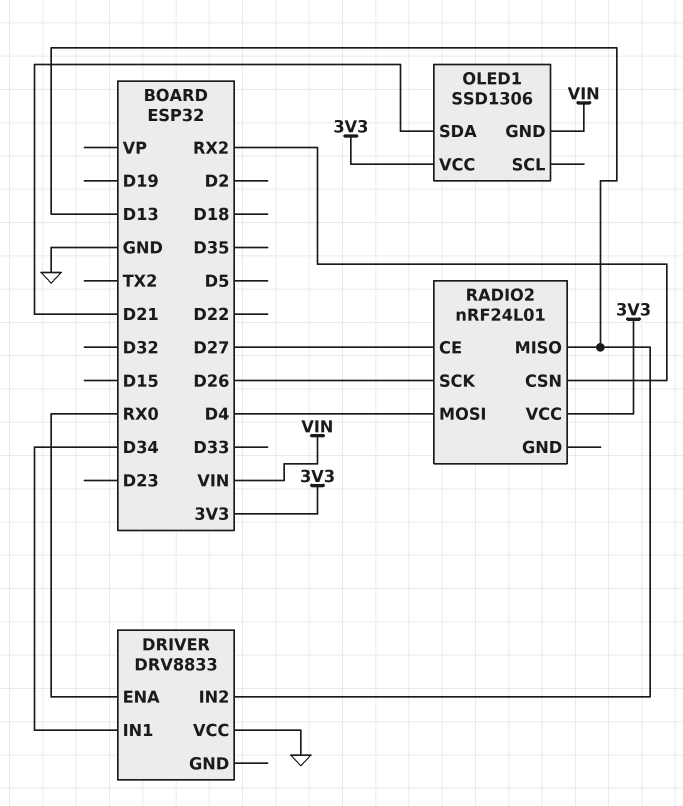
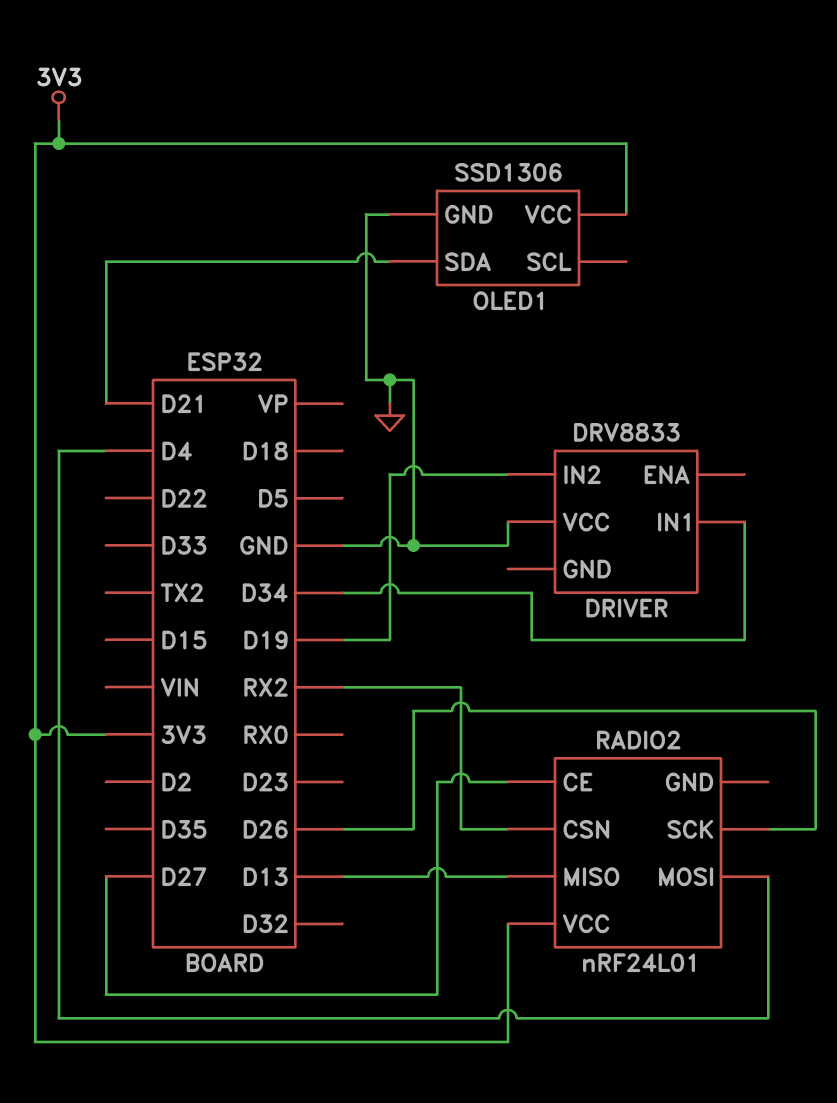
DRIVER pin ENA: RX0 -> none
DRIVER pin IN2: D13 -> D19
OLED1 pin GND: VIN -> GND

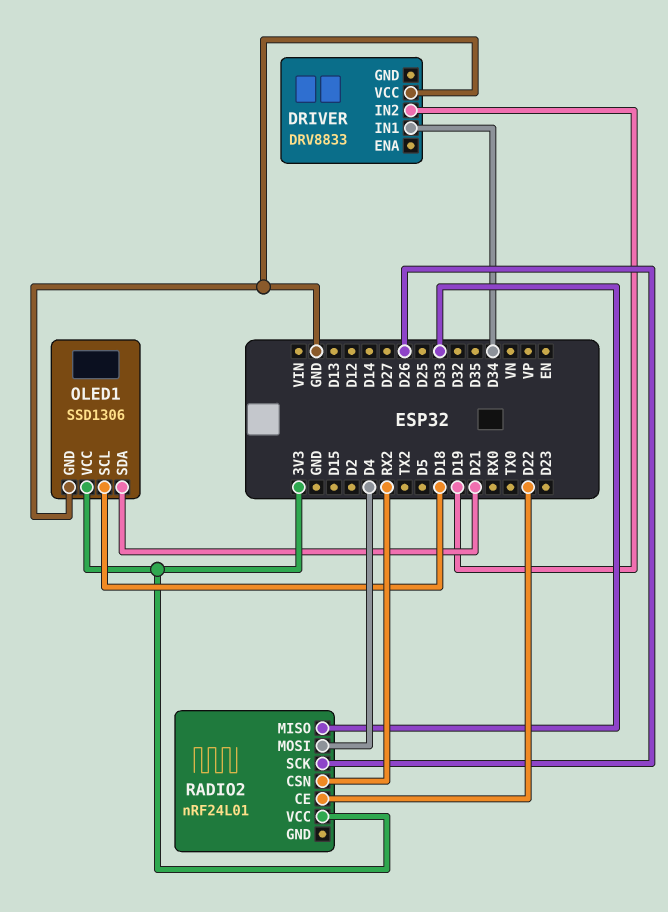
OLED1 pin SCL: none -> D18
RADIO2 pin CE: D27 -> D22
RADIO2 pin MISO: D13 -> D33

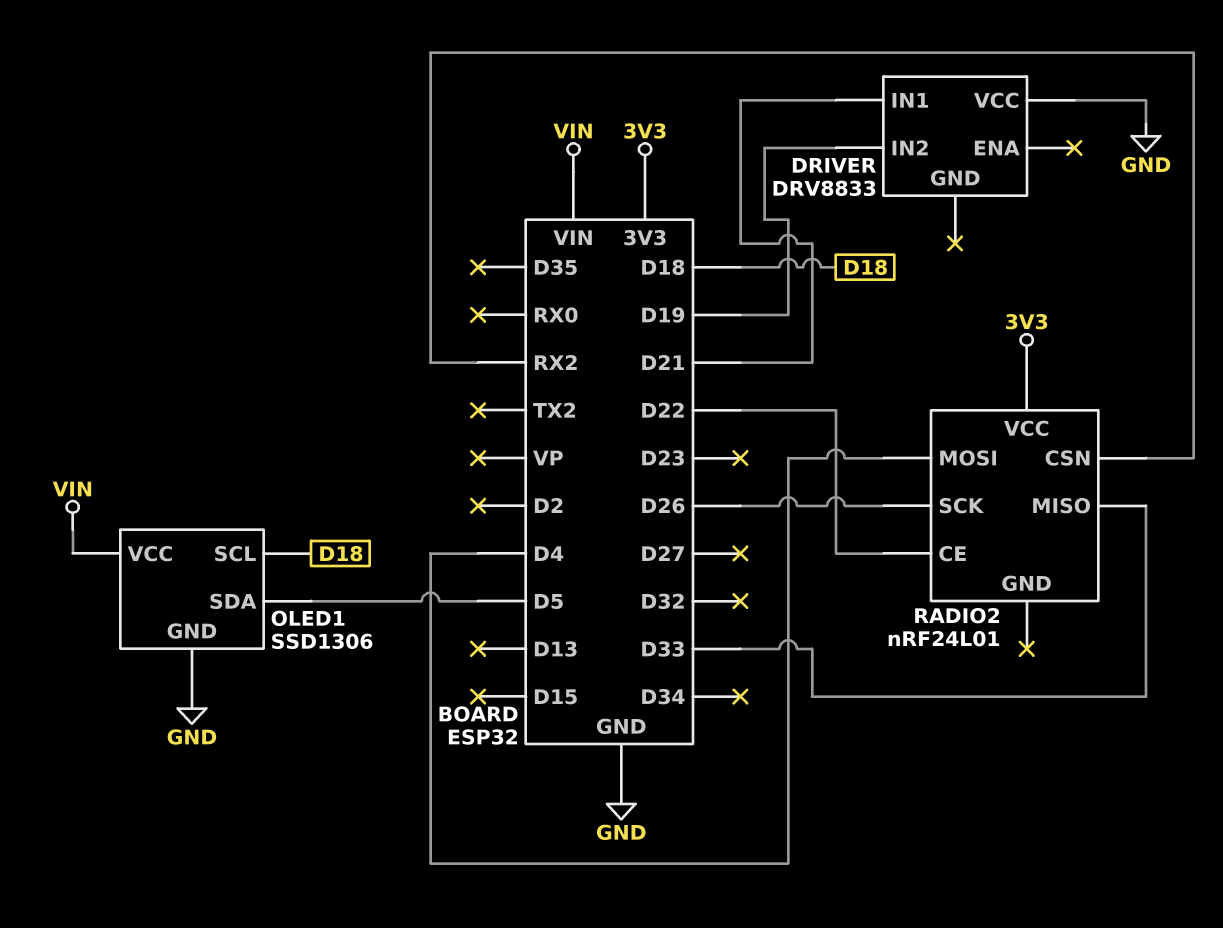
DRIVER pin IN1: D34 -> D21
OLED1 pin SDA: D21 -> D5
OLED1 pin VCC: 3V3 -> VIN

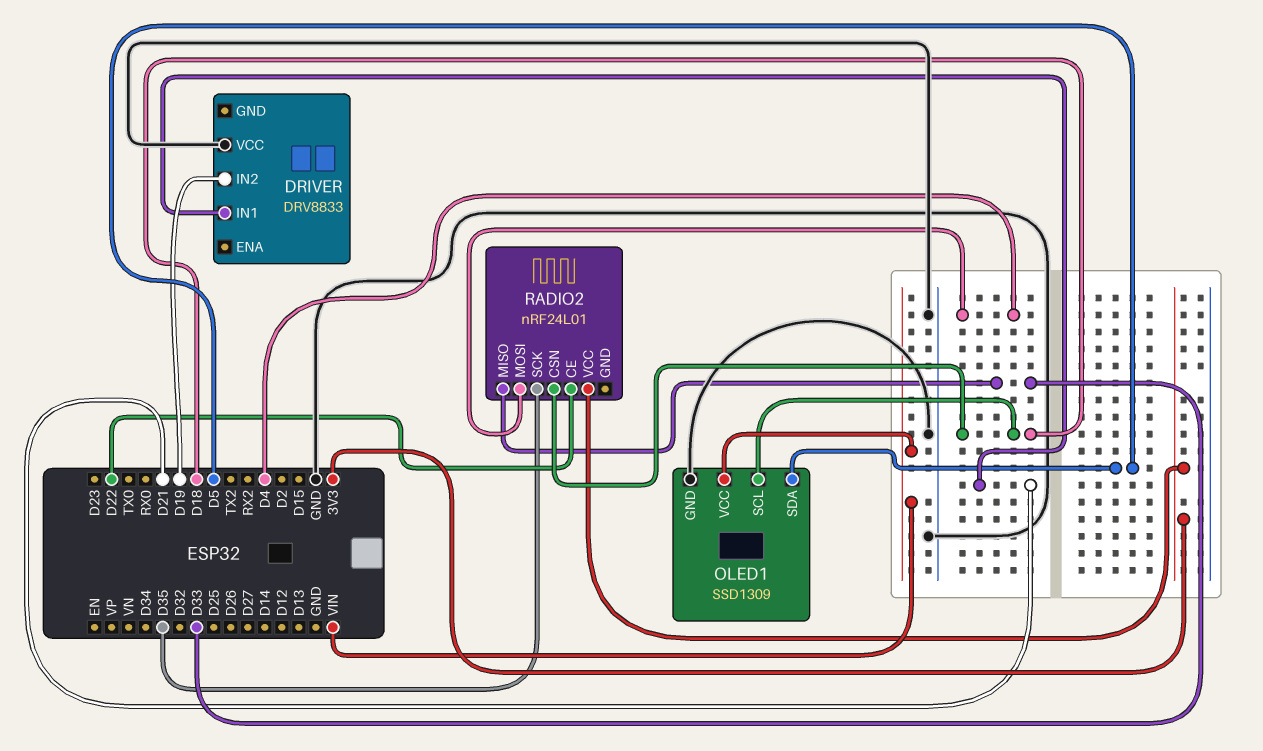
OLED1: SSD1306 -> SSD1309
RADIO2 pin CSN: RX2 -> D18
RADIO2 pin SCK: D26 -> D35

